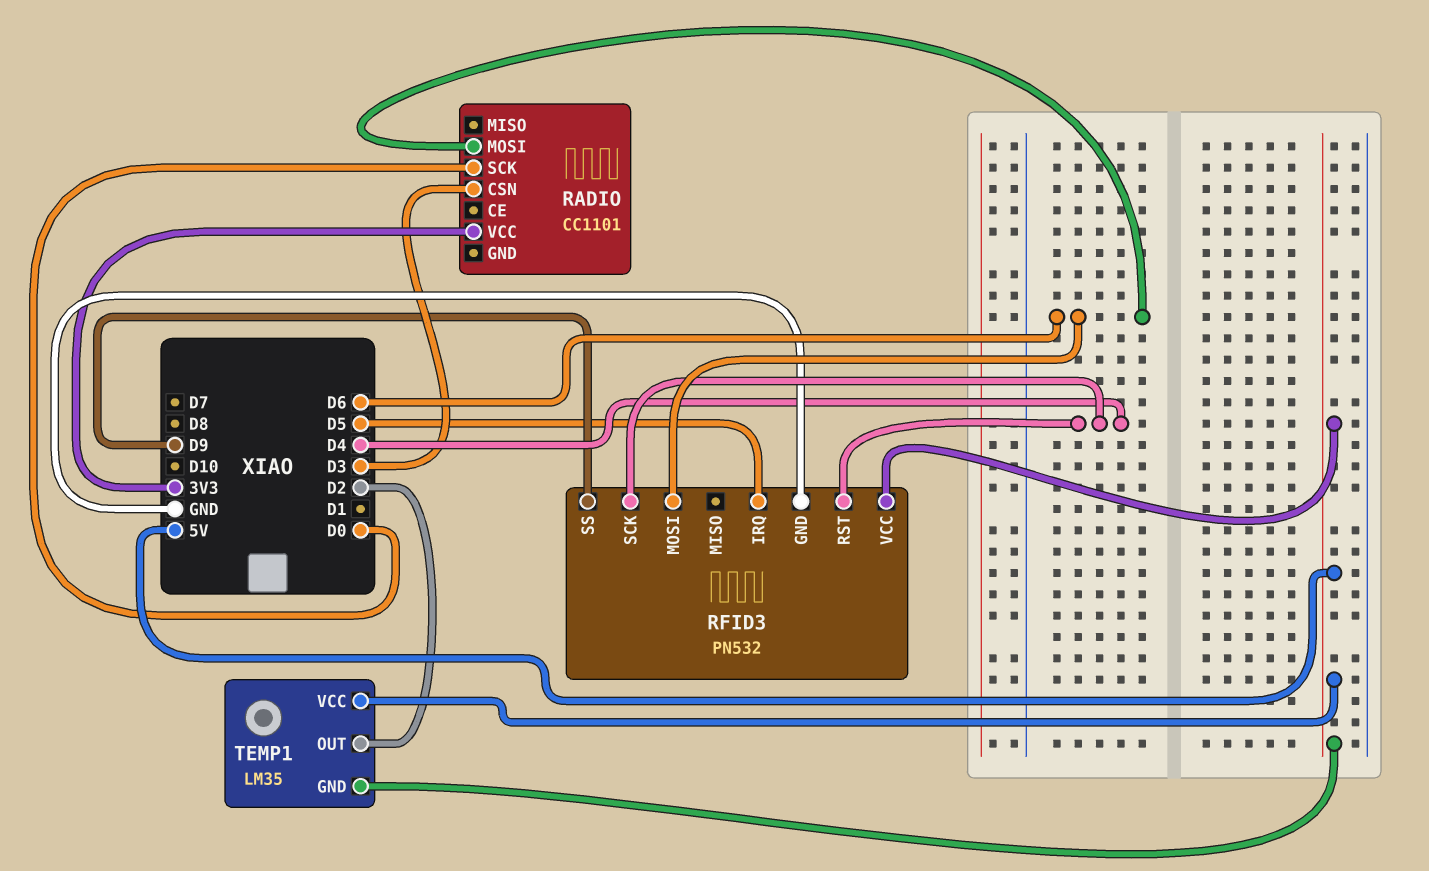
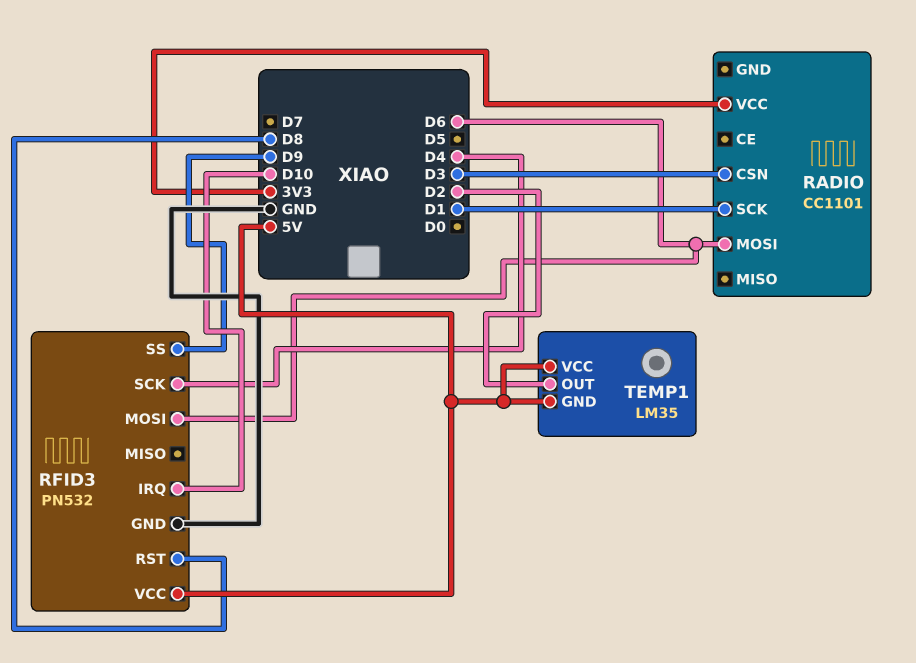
RADIO pin SCK: D0 -> D1
RFID3 pin IRQ: D5 -> D10
RFID3 pin RST: D4 -> D8

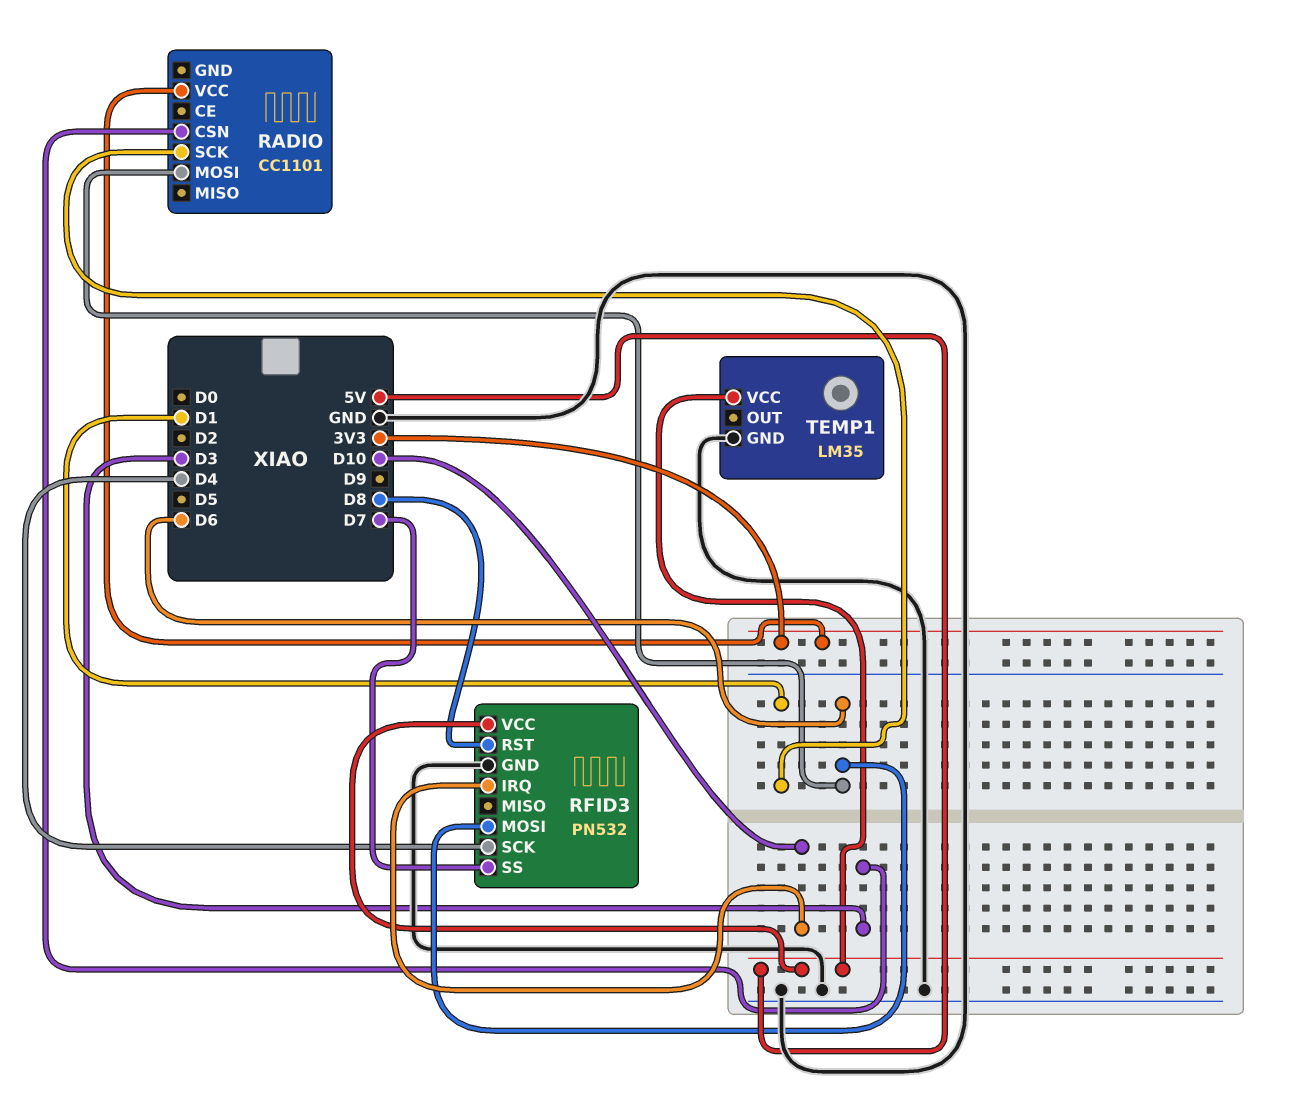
RFID3 pin SS: D9 -> D7
TEMP1 pin GND: 5V -> GND
TEMP1 pin OUT: D2 -> none

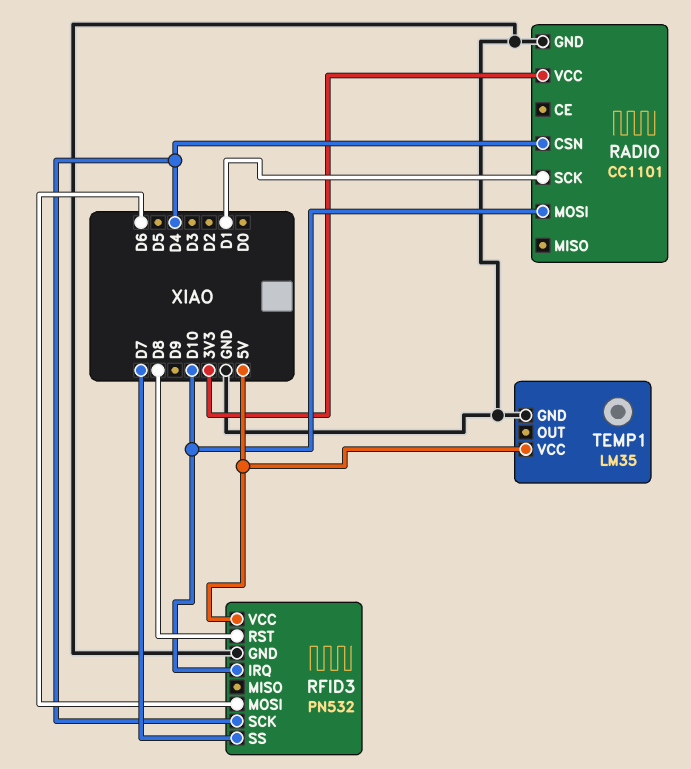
RADIO pin CSN: D3 -> D4
RADIO pin GND: none -> GND
RADIO pin MOSI: D6 -> D10

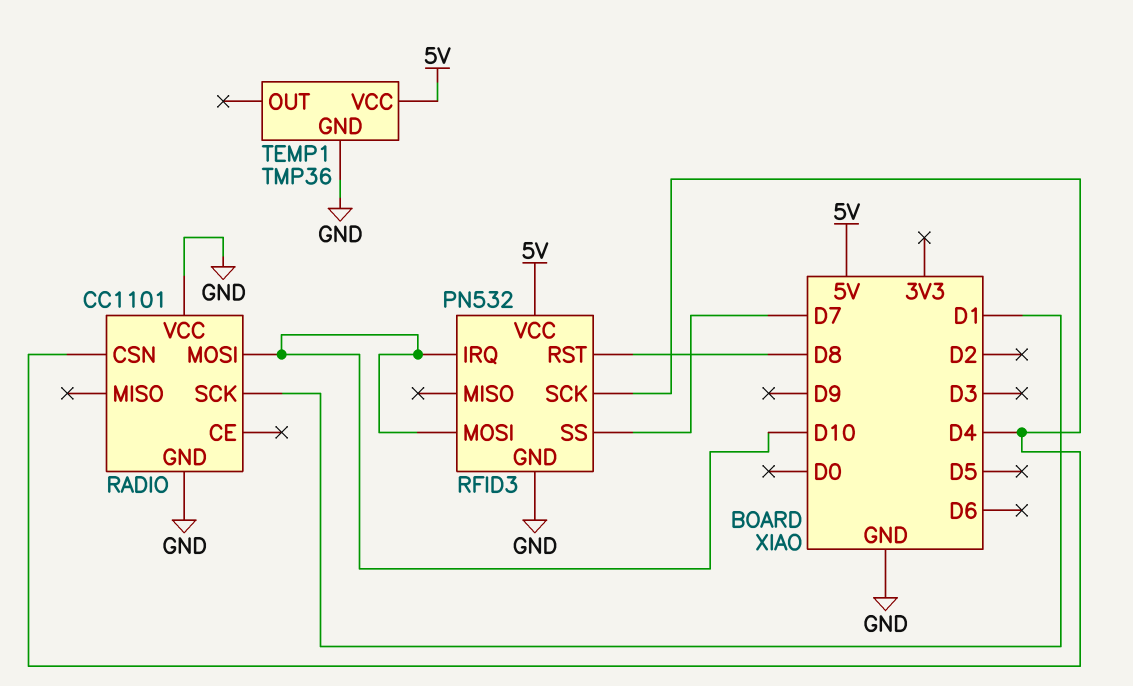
RADIO pin VCC: 3V3 -> GND
RFID3 pin MOSI: D6 -> D10
TEMP1: LM35 -> TMP36

